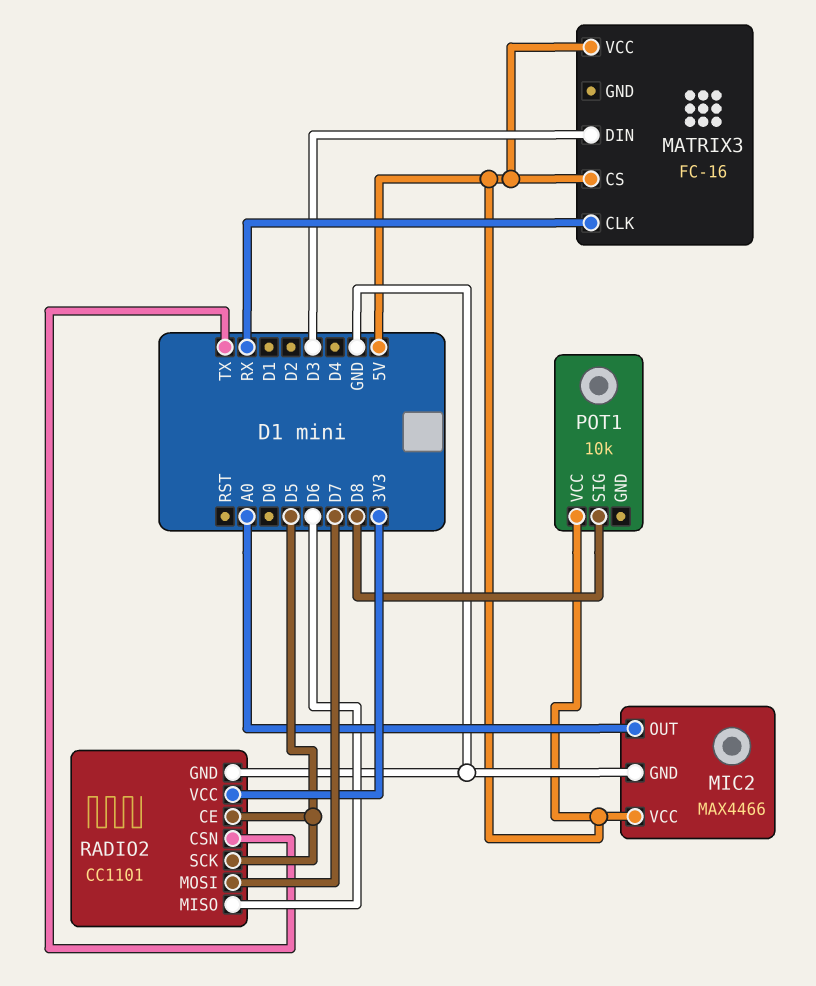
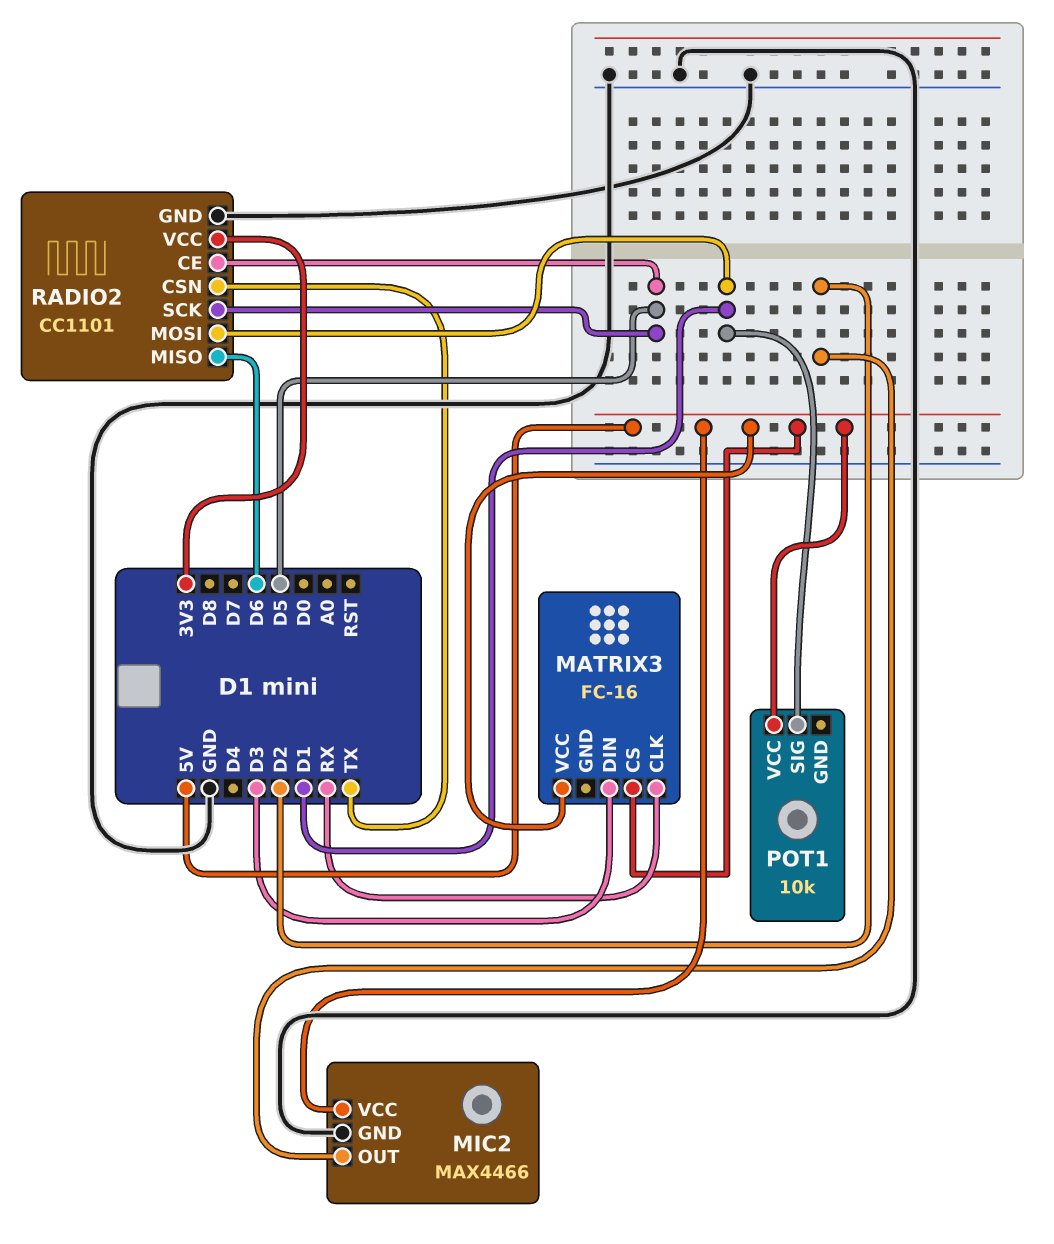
MIC2 pin OUT: A0 -> D2
POT1 pin SIG: D8 -> D1
RADIO2 pin MOSI: D7 -> D1

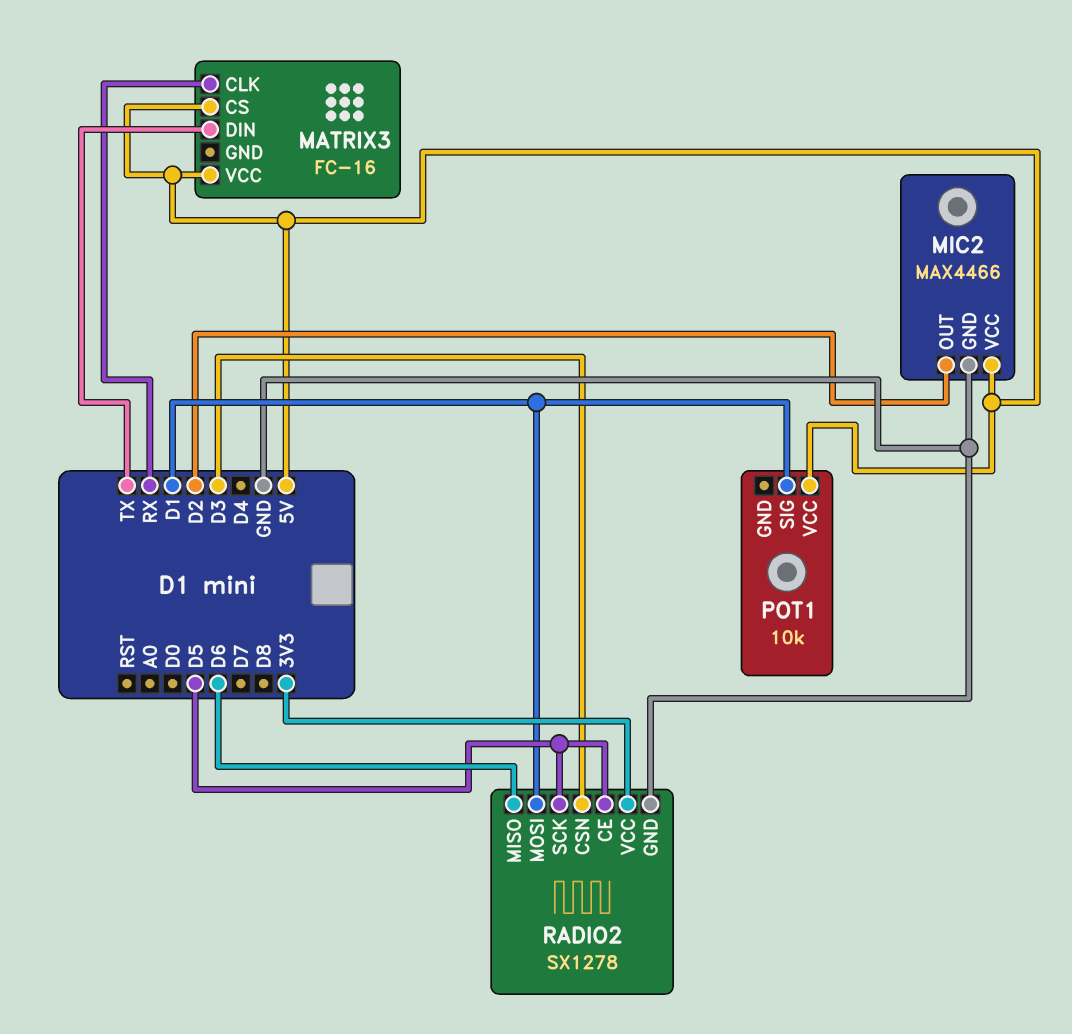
MATRIX3 pin DIN: D3 -> TX
RADIO2: CC1101 -> SX1278
RADIO2 pin CSN: TX -> D3

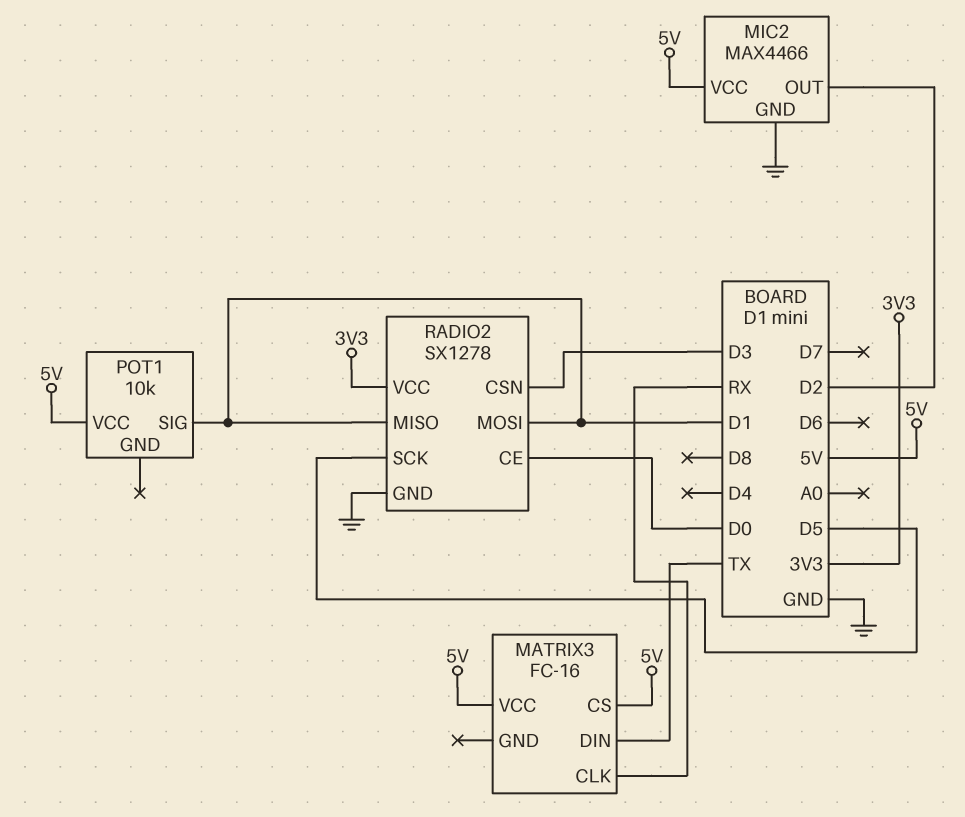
RADIO2 pin CE: D5 -> D0
RADIO2 pin MISO: D6 -> D1

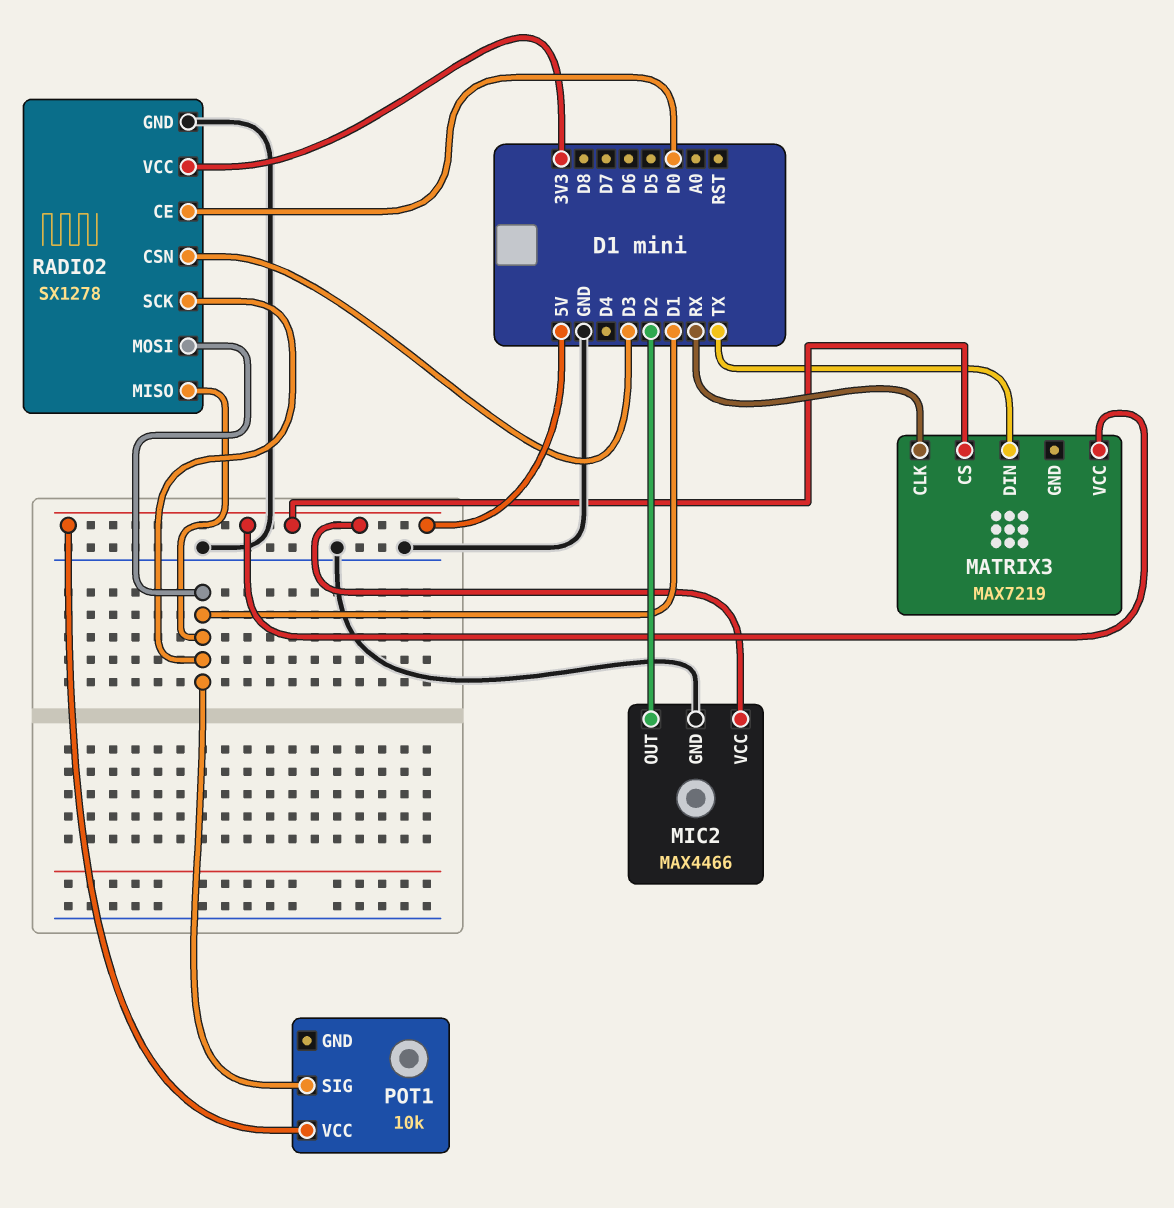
MATRIX3: FC-16 -> MAX7219
RADIO2 pin SCK: D5 -> D1

